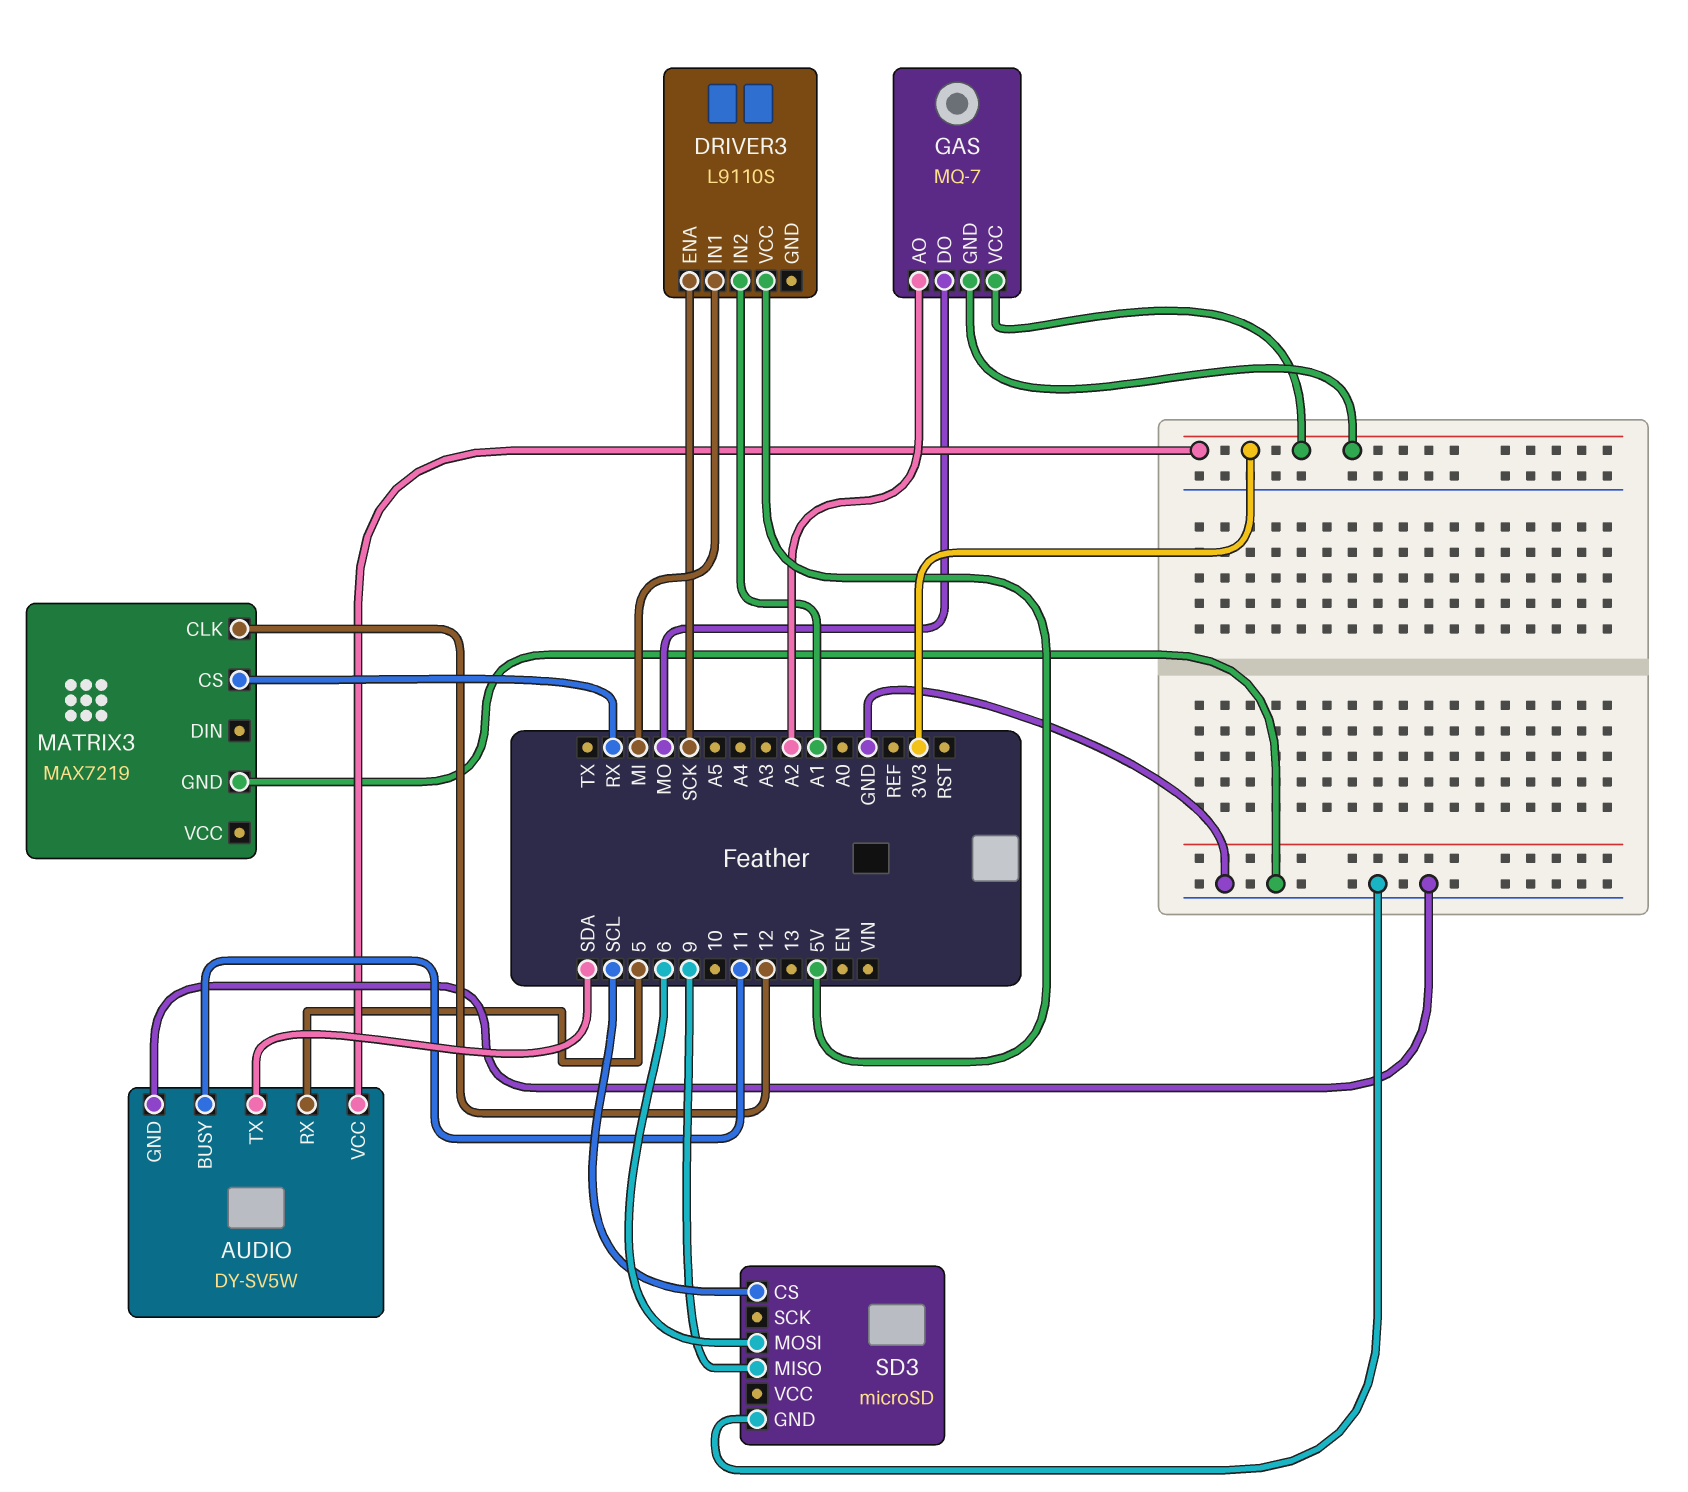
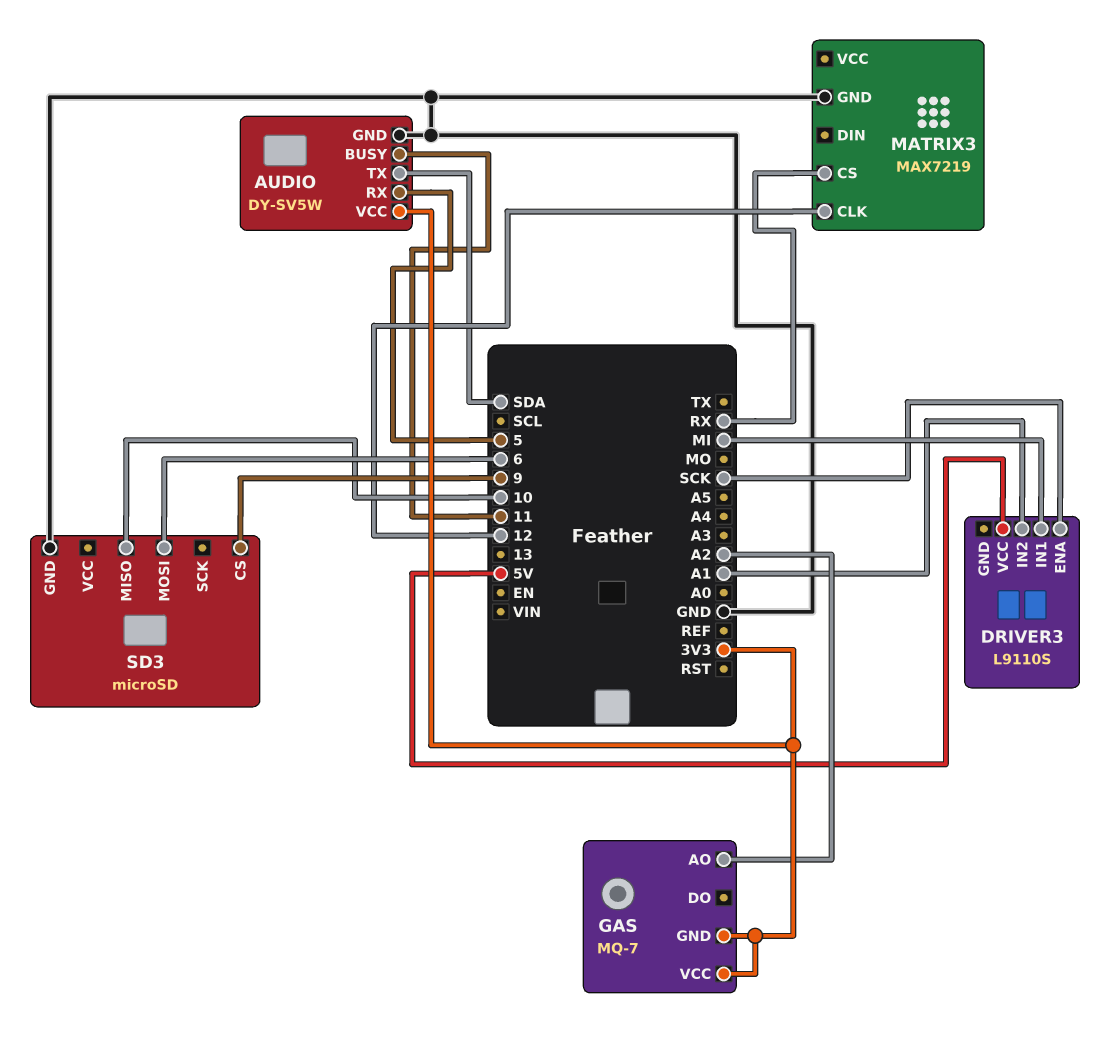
GAS pin DO: MO -> none
SD3 pin CS: SCL -> 9
SD3 pin MISO: 9 -> 10

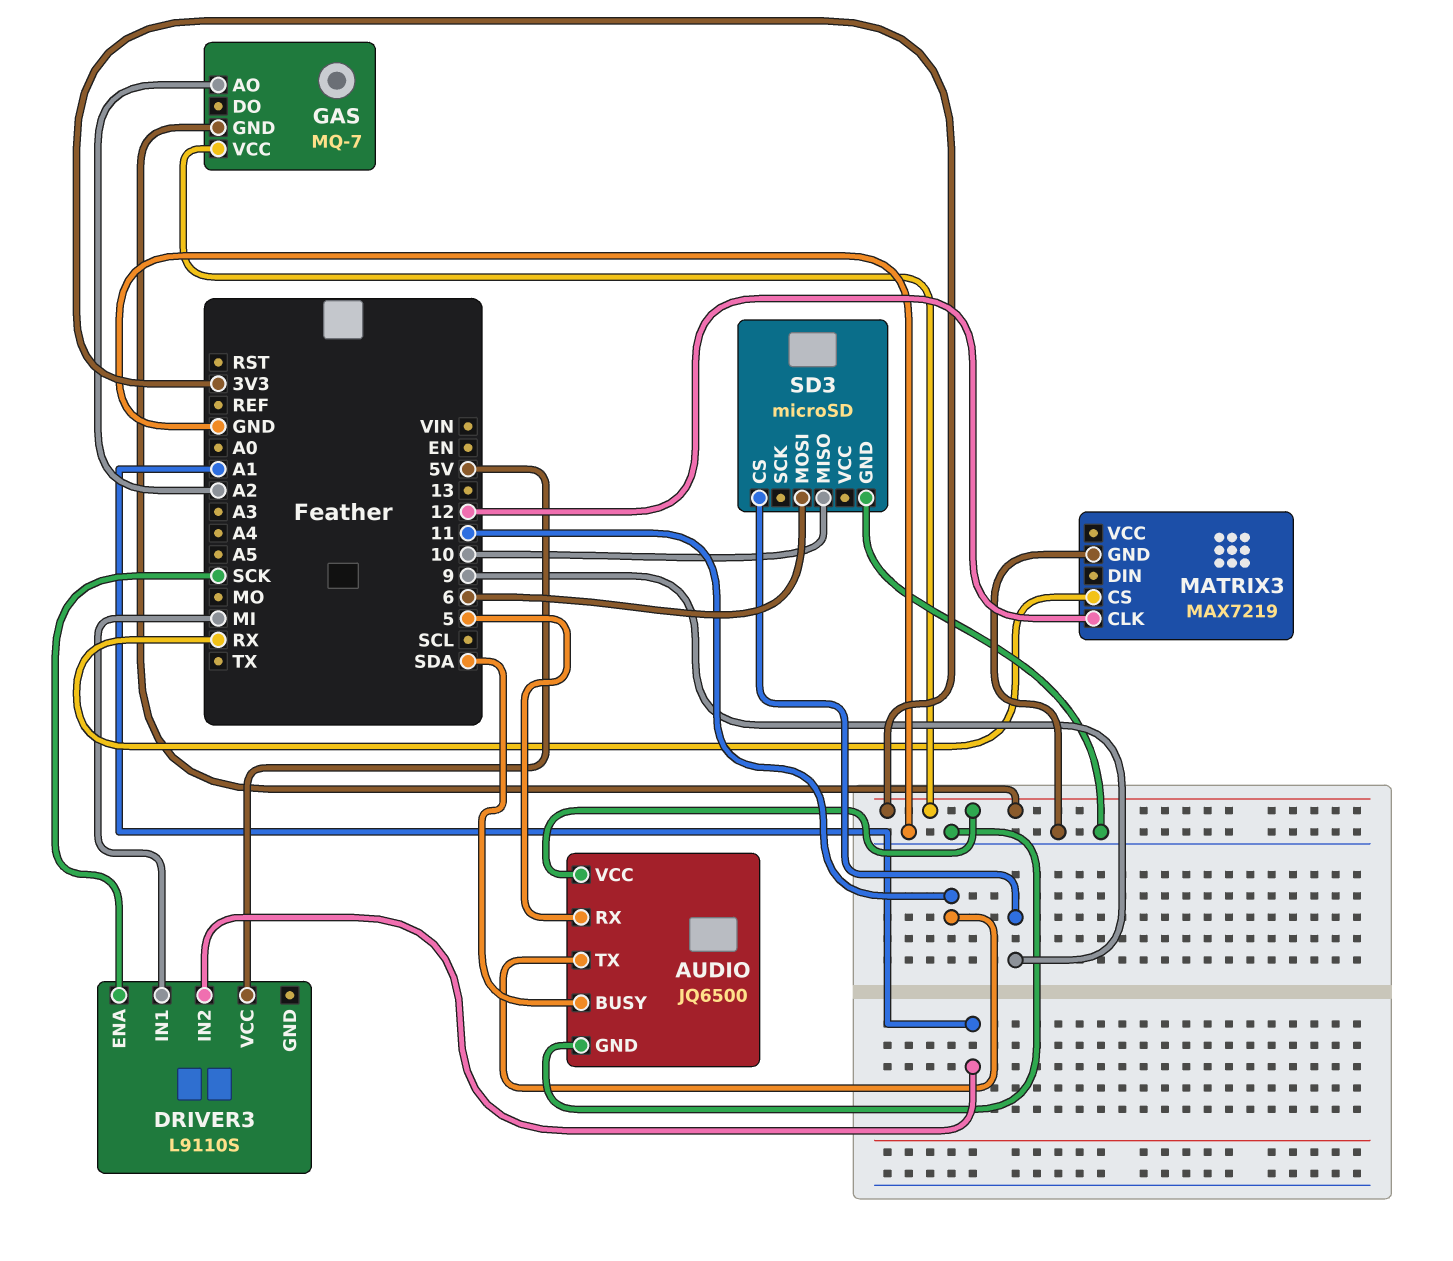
AUDIO: DY-SV5W -> JQ6500
AUDIO pin BUSY: 11 -> SDA
AUDIO pin TX: SDA -> 11

